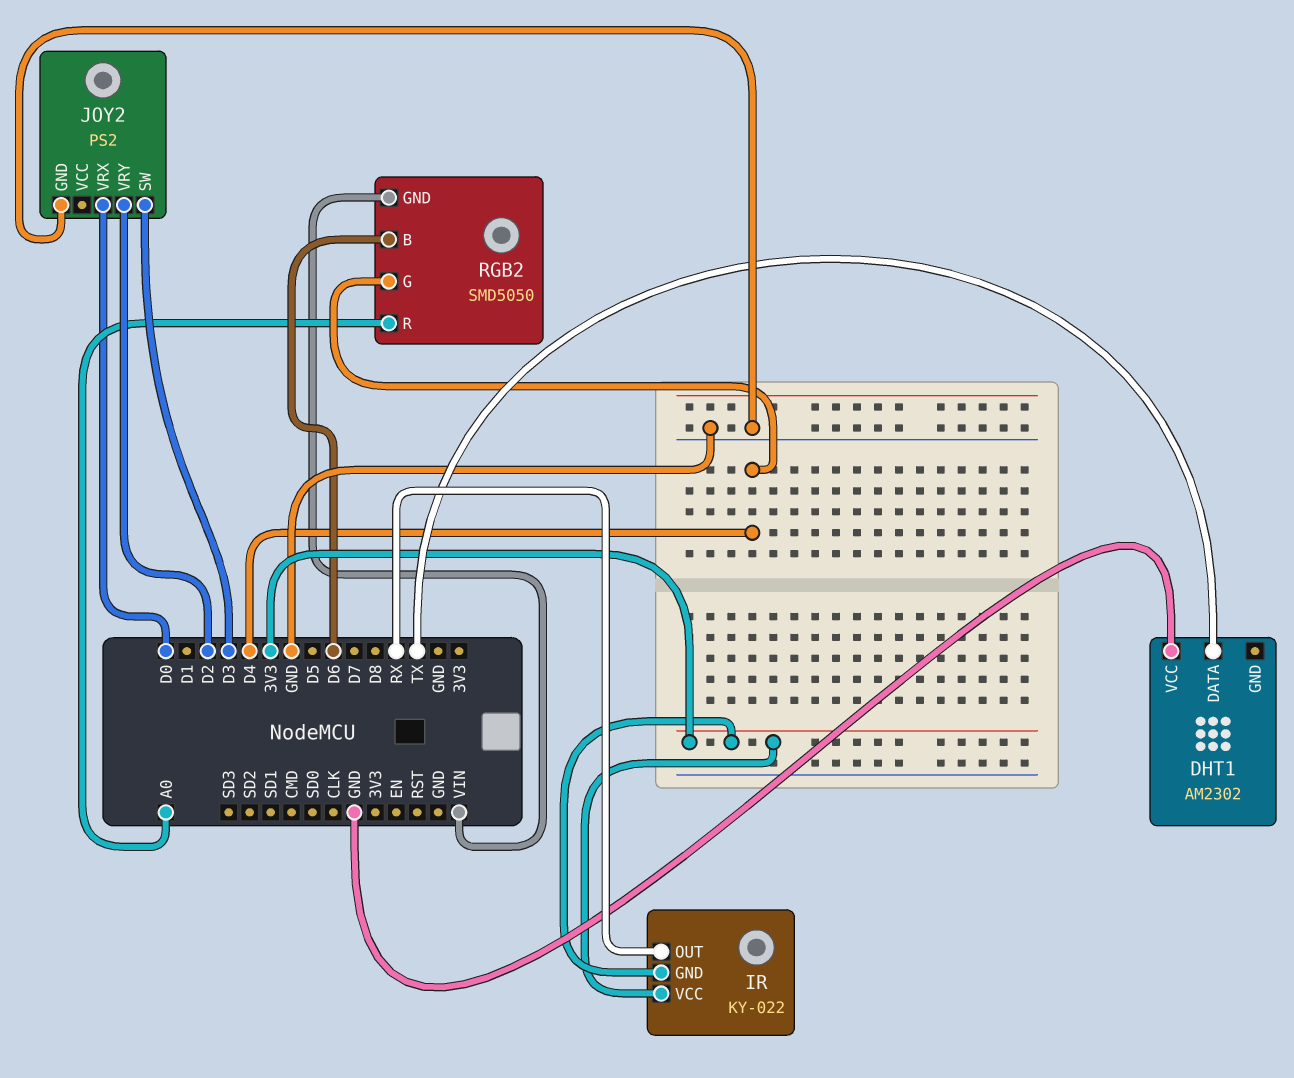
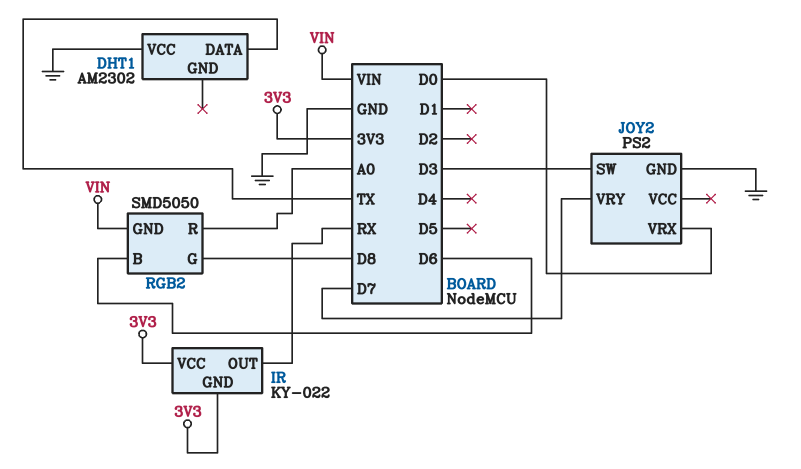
JOY2 pin VRY: D2 -> D7
RGB2 pin G: D4 -> D8

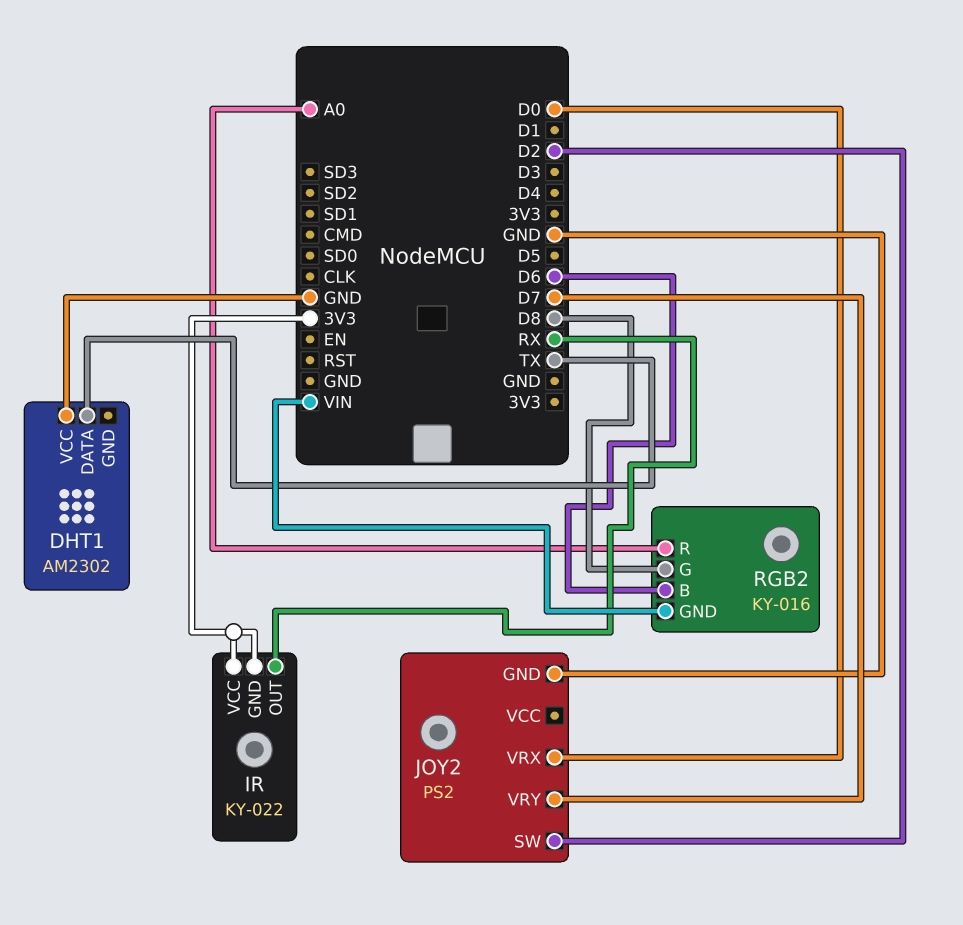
JOY2 pin SW: D3 -> D2
RGB2: SMD5050 -> KY-016

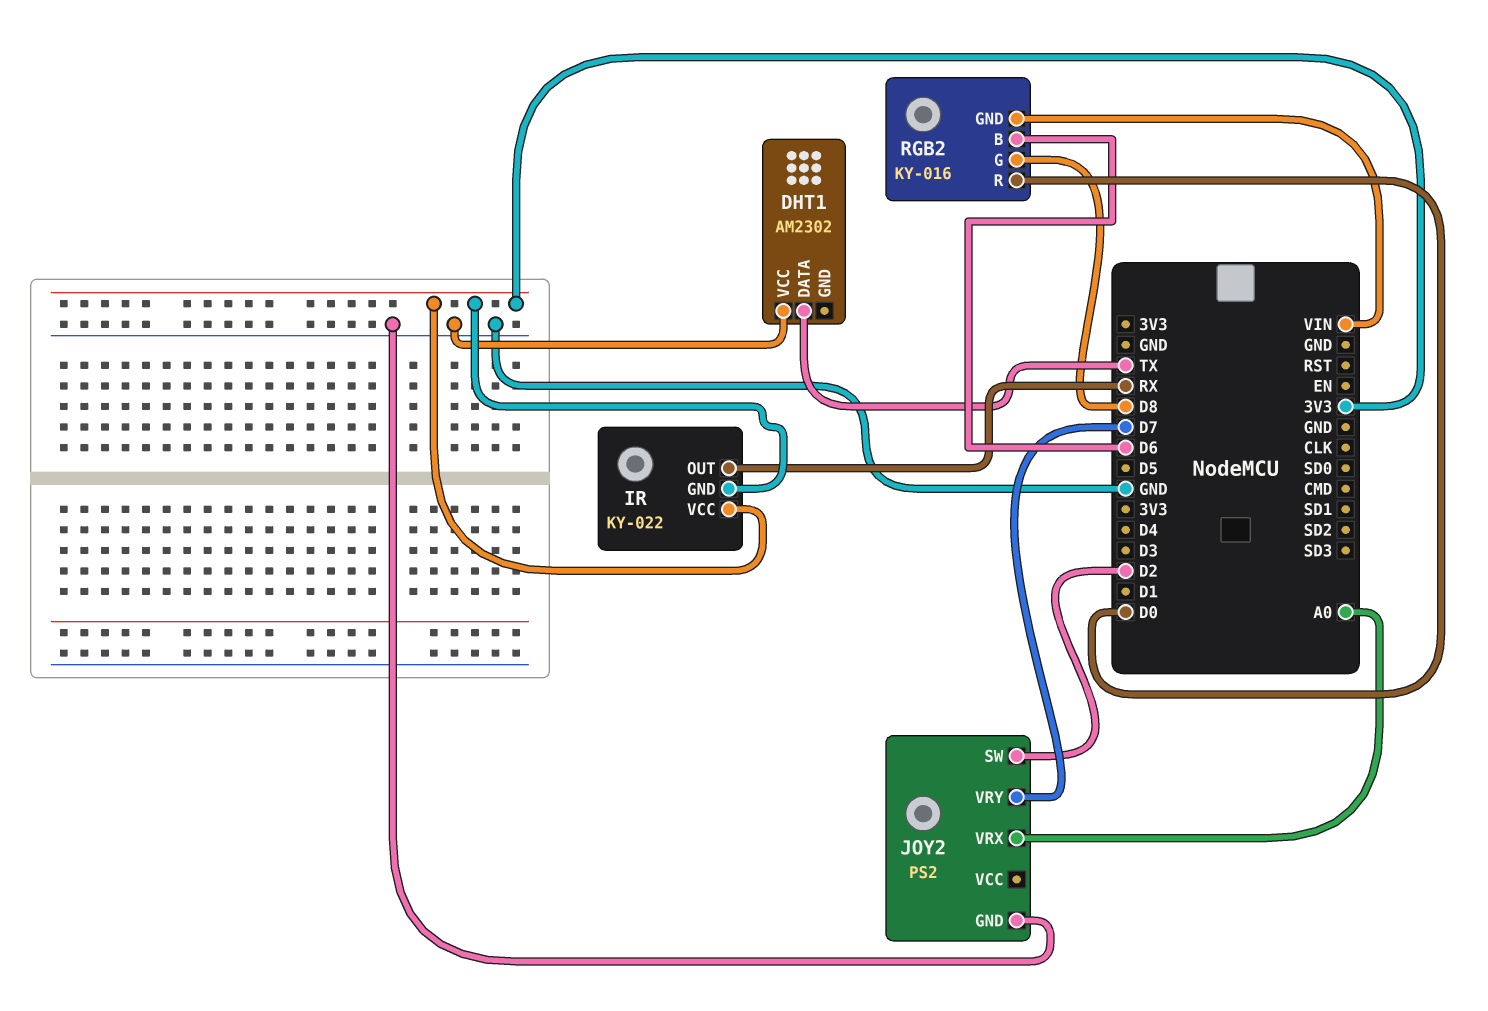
JOY2 pin VRX: D0 -> A0
RGB2 pin R: A0 -> D0

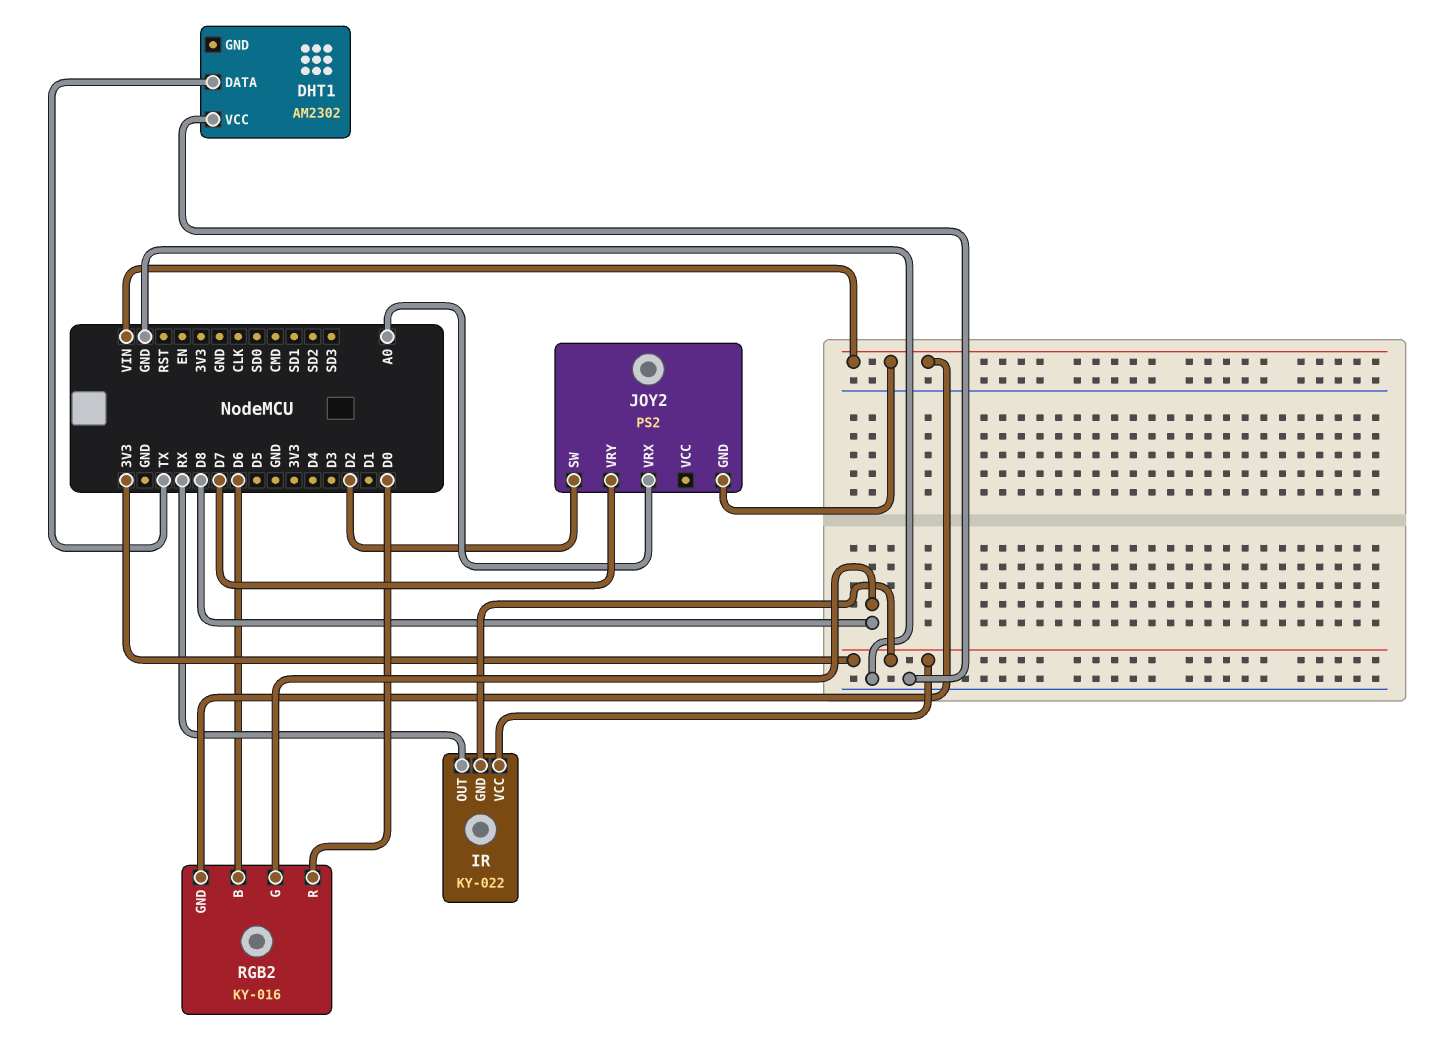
JOY2 pin GND: GND -> VIN

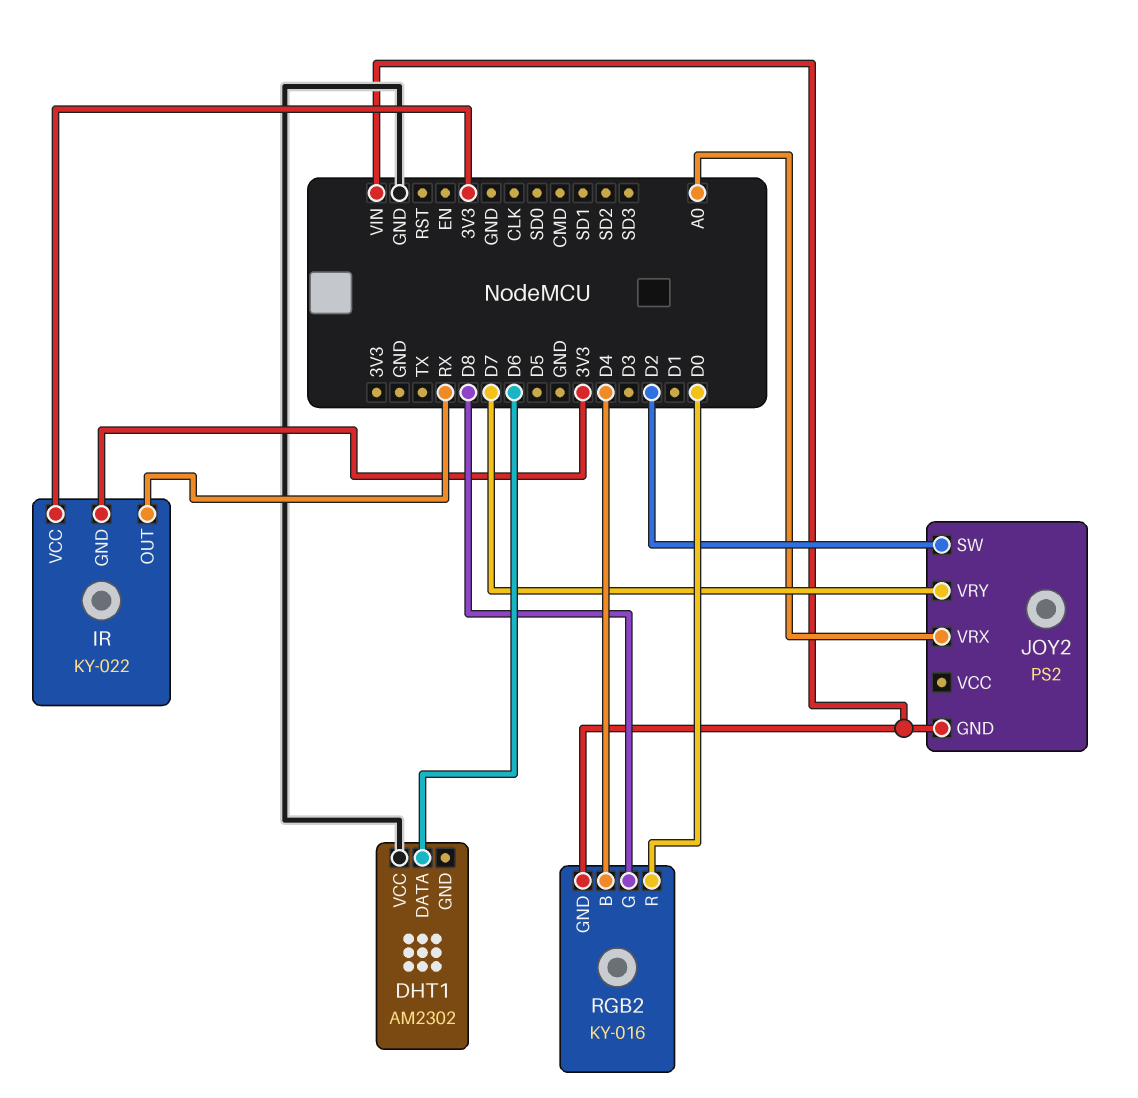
DHT1 pin DATA: TX -> D6
RGB2 pin B: D6 -> D4

